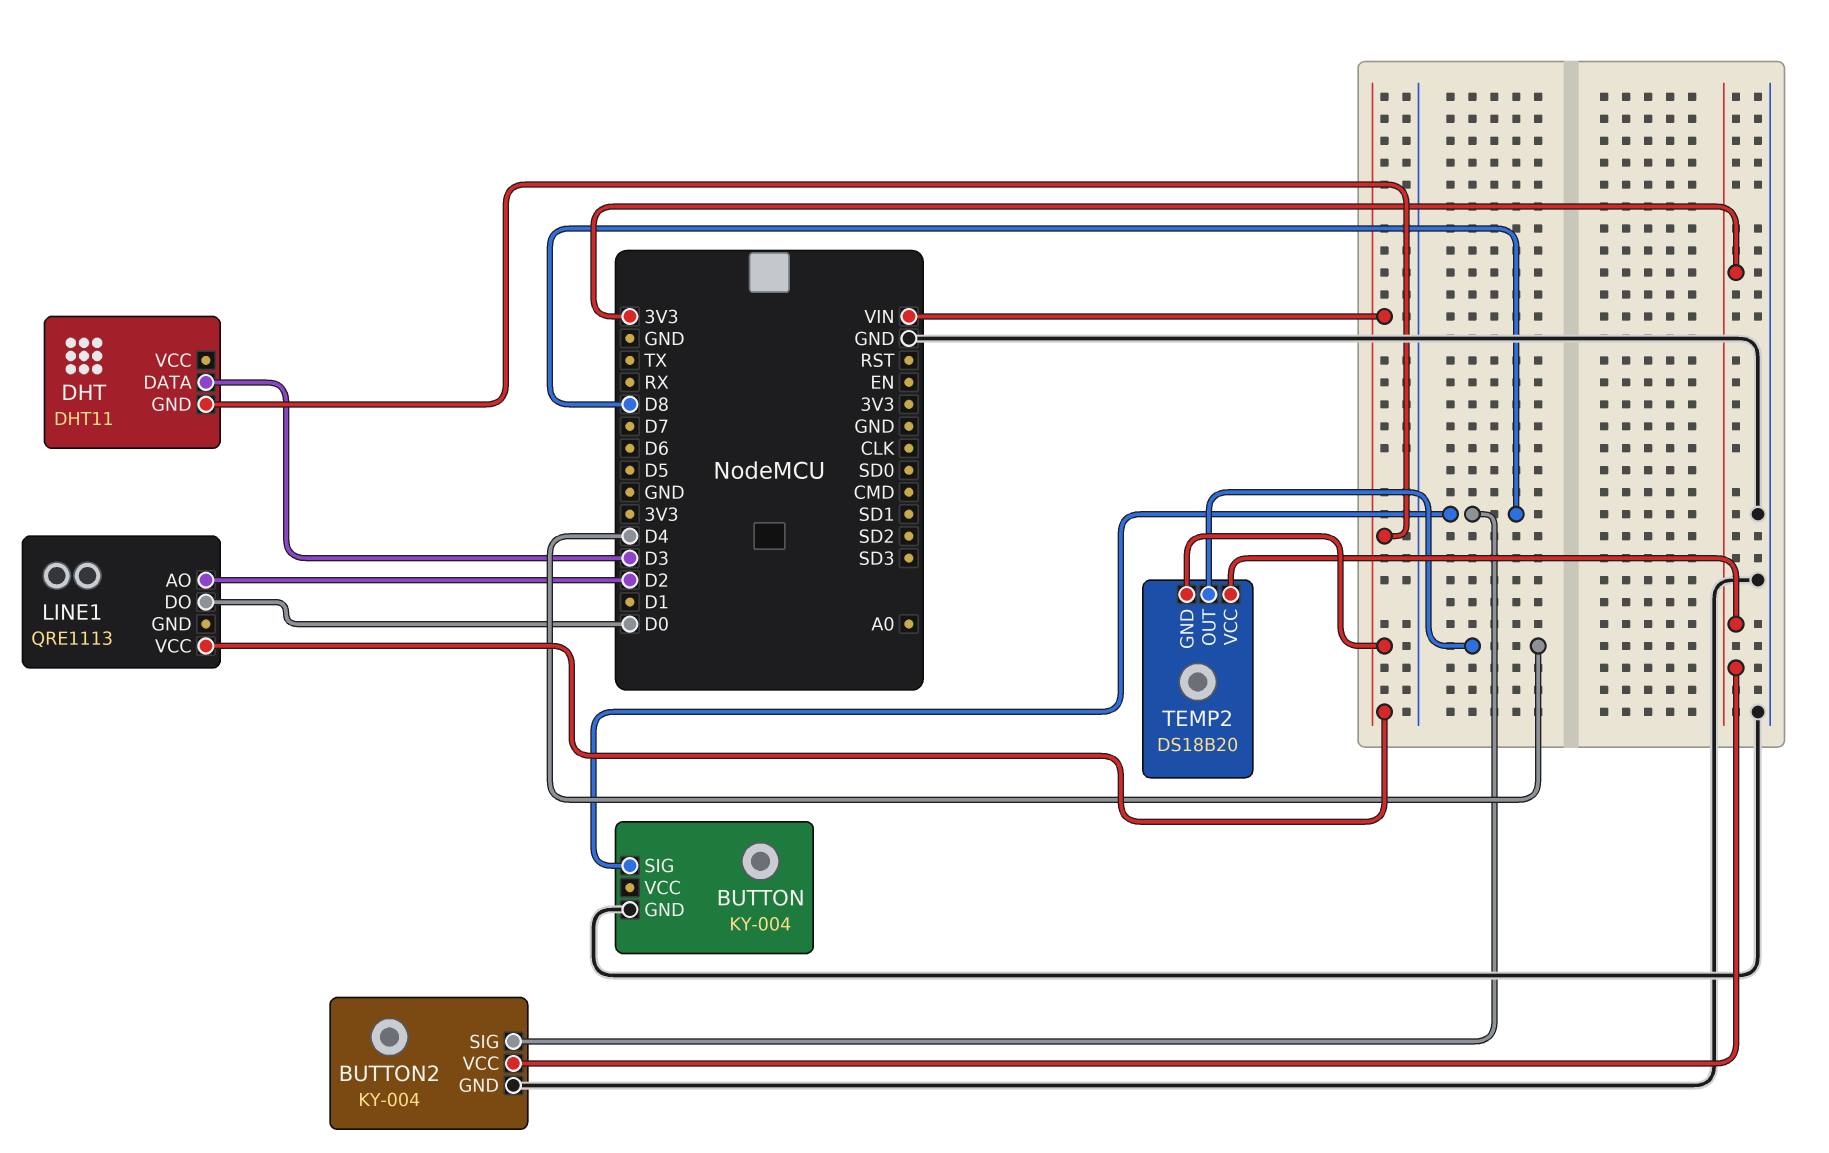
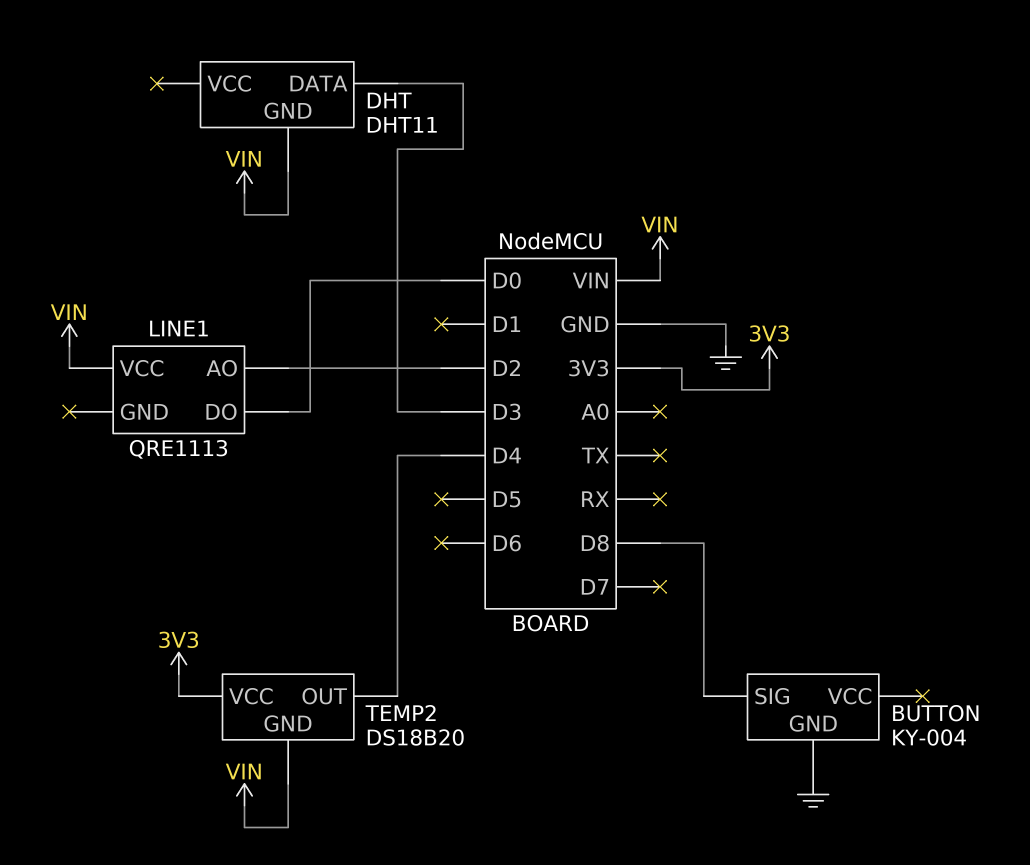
BUTTON2: KY-004 -> none
BUTTON2 pin GND: GND -> none
BUTTON2 pin SIG: D8 -> none
BUTTON2 pin VCC: 3V3 -> none

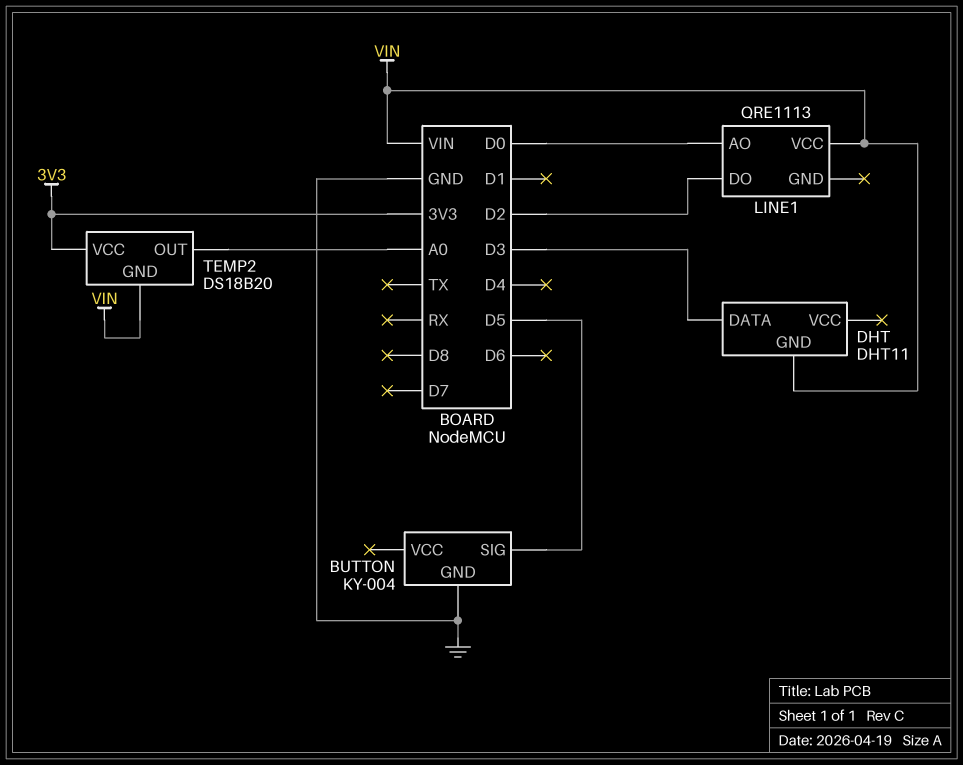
BUTTON pin SIG: D8 -> D5
LINE1 pin AO: D2 -> D0
LINE1 pin DO: D0 -> D2
TEMP2 pin OUT: D4 -> A0

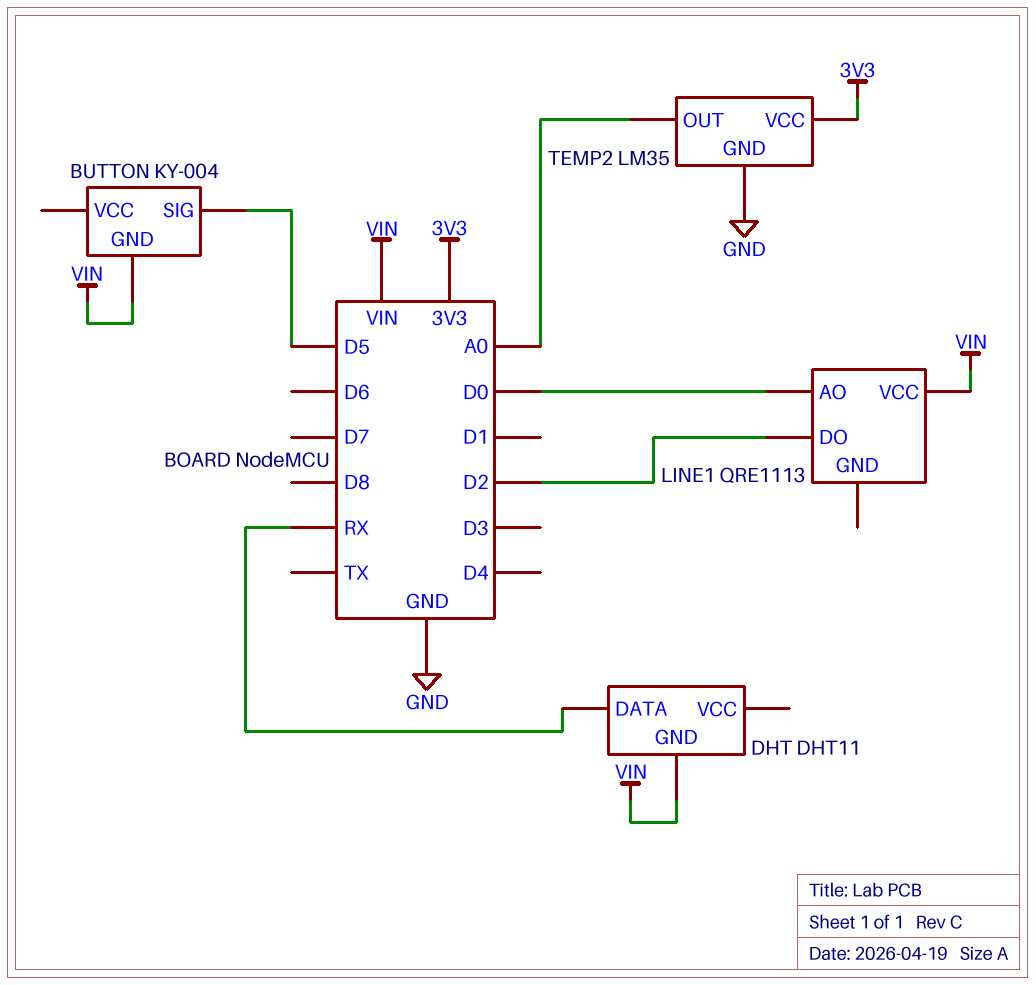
BUTTON pin GND: GND -> VIN
DHT pin DATA: D3 -> RX
TEMP2: DS18B20 -> LM35
TEMP2 pin GND: VIN -> GND

